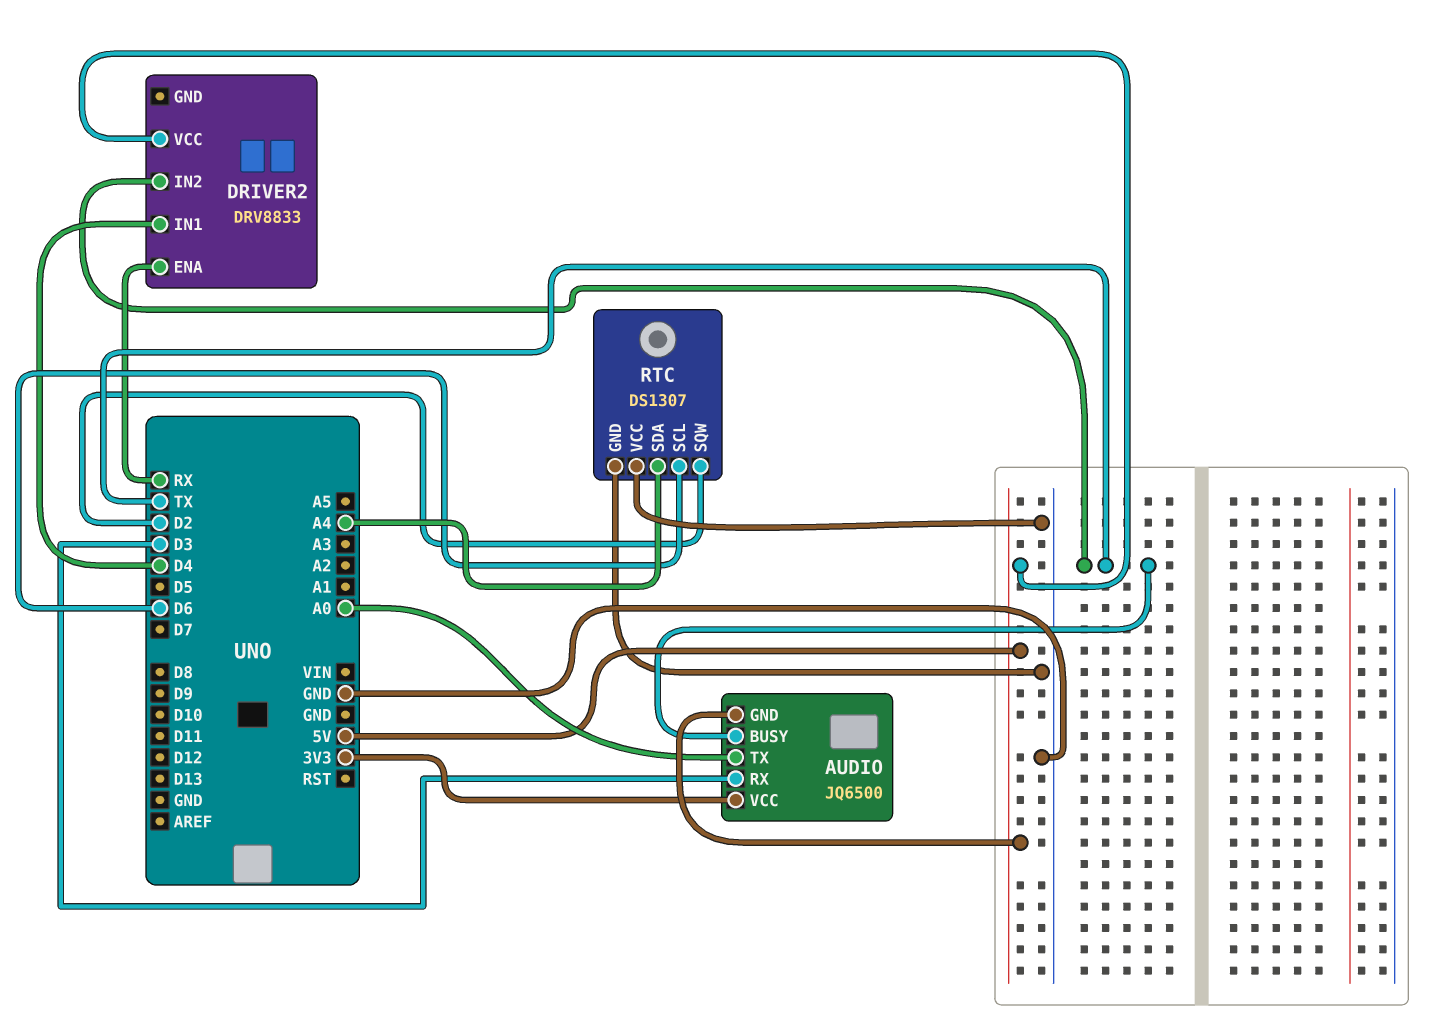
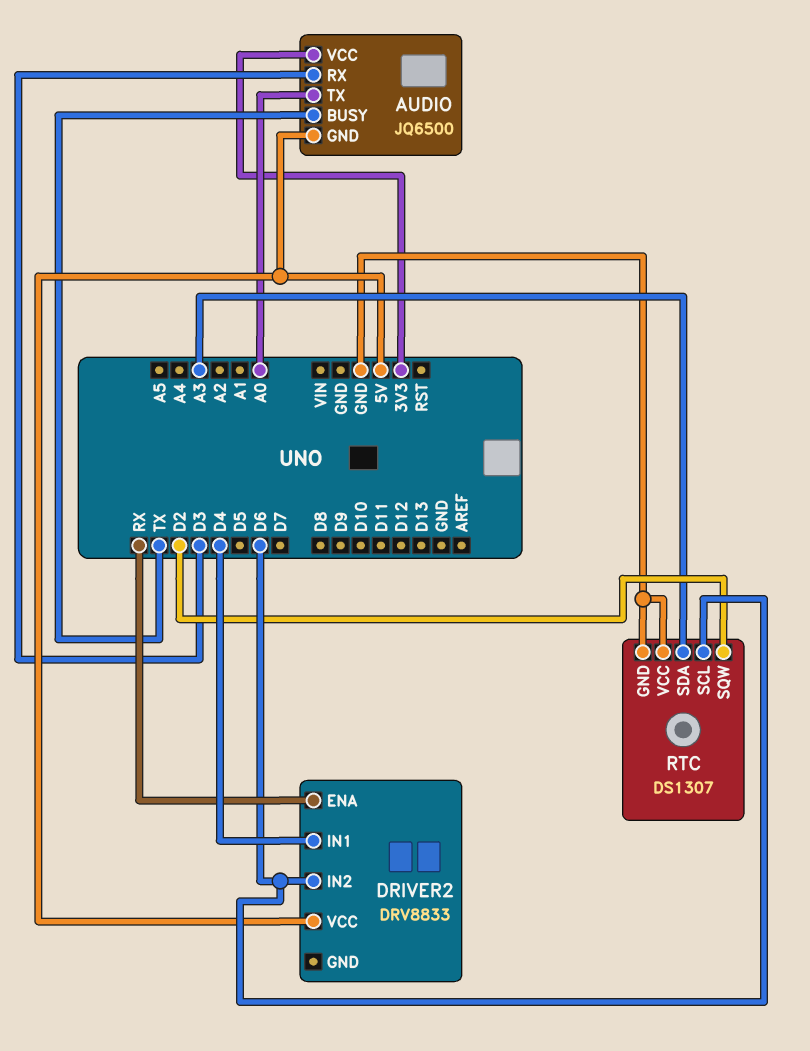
DRIVER2 pin IN2: TX -> D6
RTC pin SDA: A4 -> A3

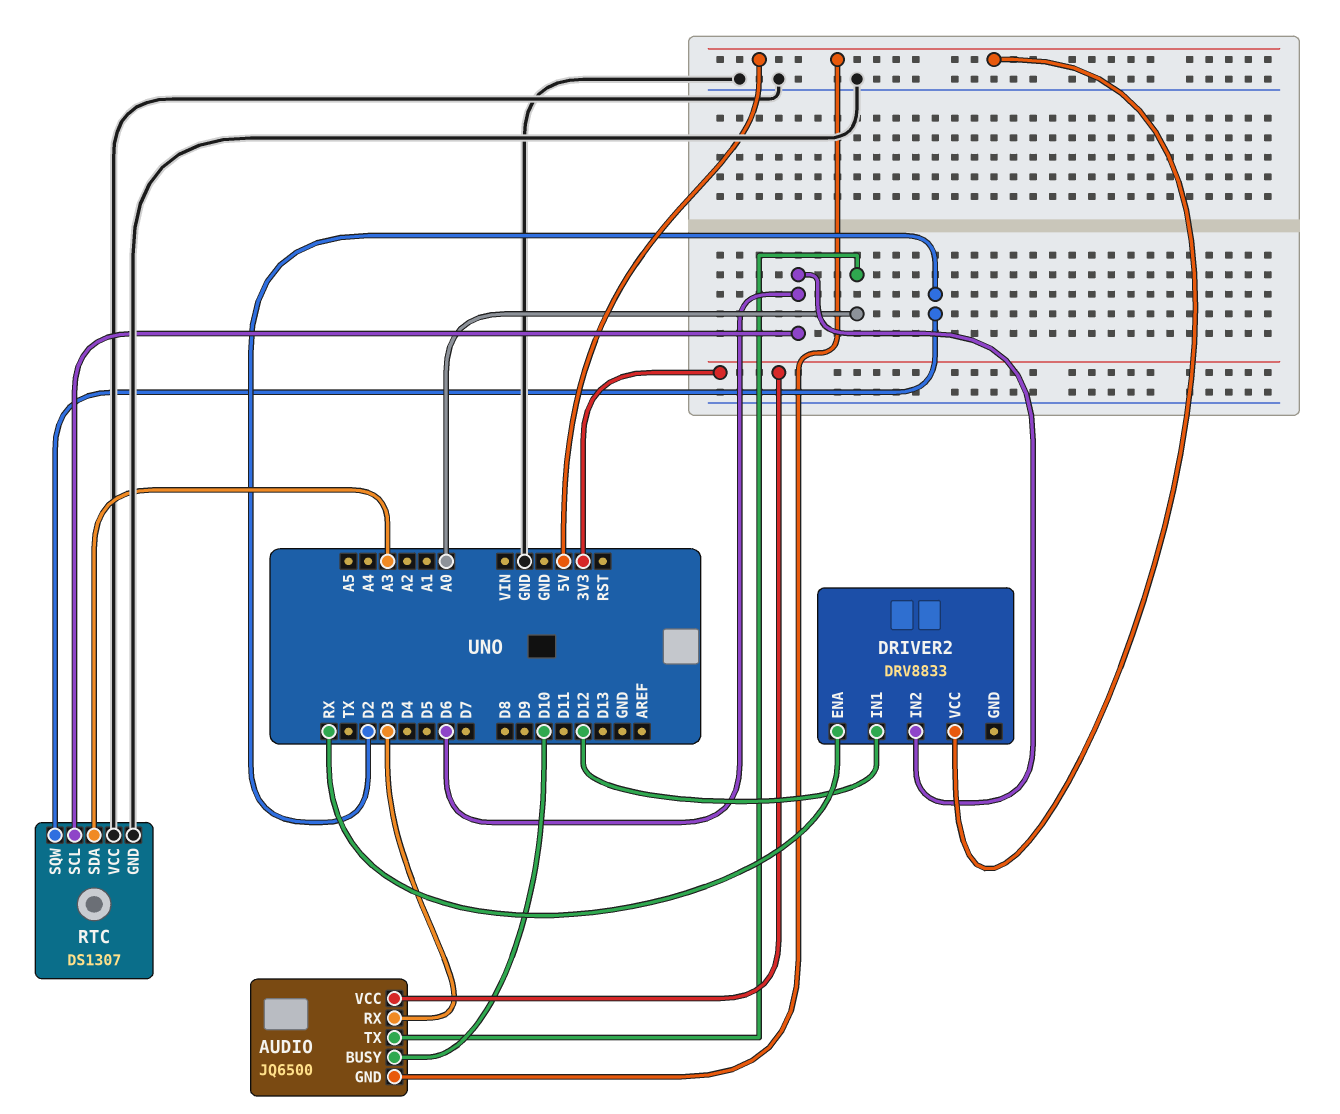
AUDIO pin BUSY: TX -> D10
DRIVER2 pin IN1: D4 -> D12

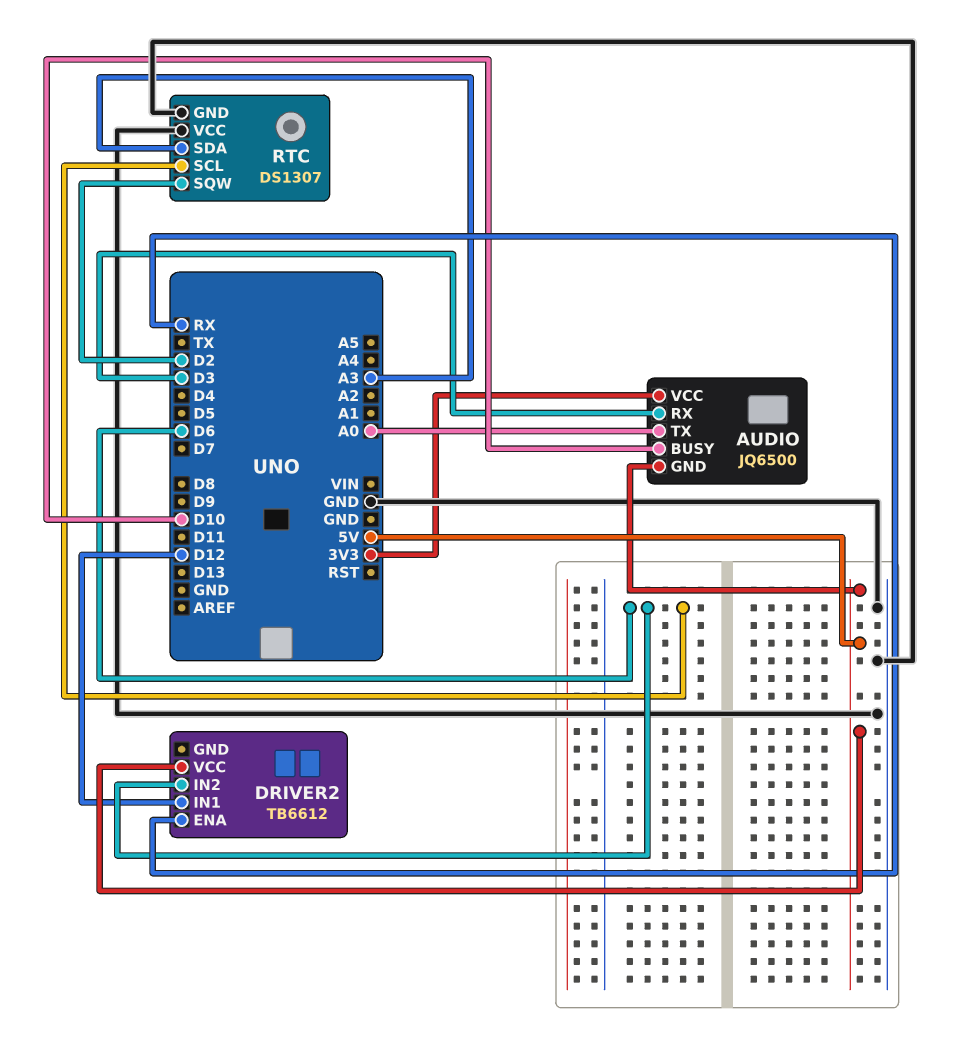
DRIVER2: DRV8833 -> TB6612

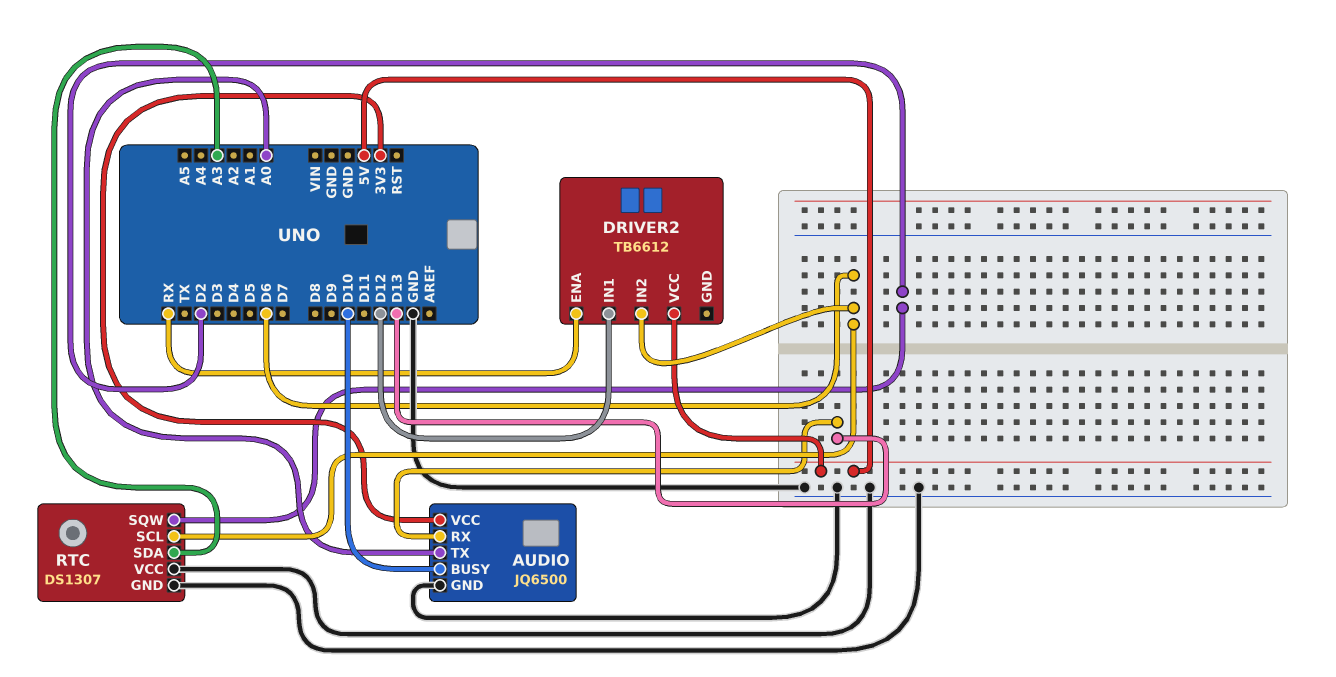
AUDIO pin GND: 5V -> GND
AUDIO pin RX: D3 -> D13

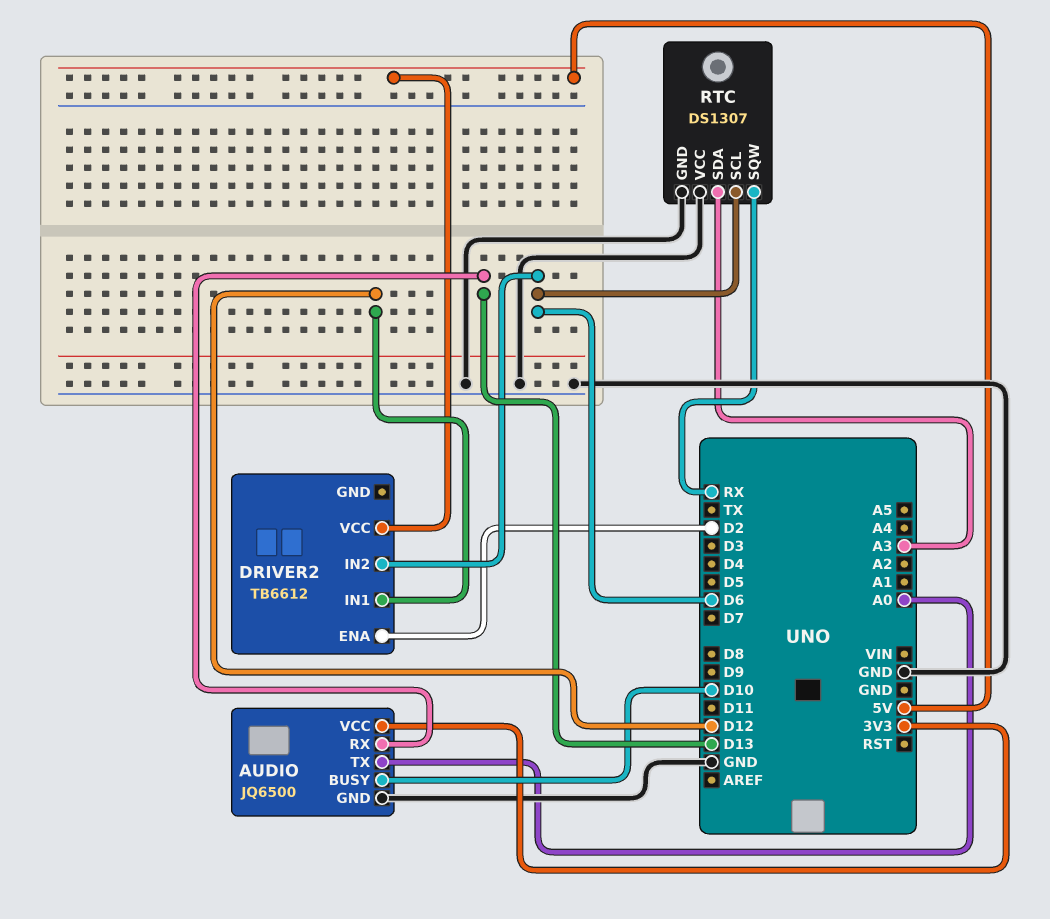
DRIVER2 pin ENA: RX -> D2
RTC pin SQW: D2 -> RX

